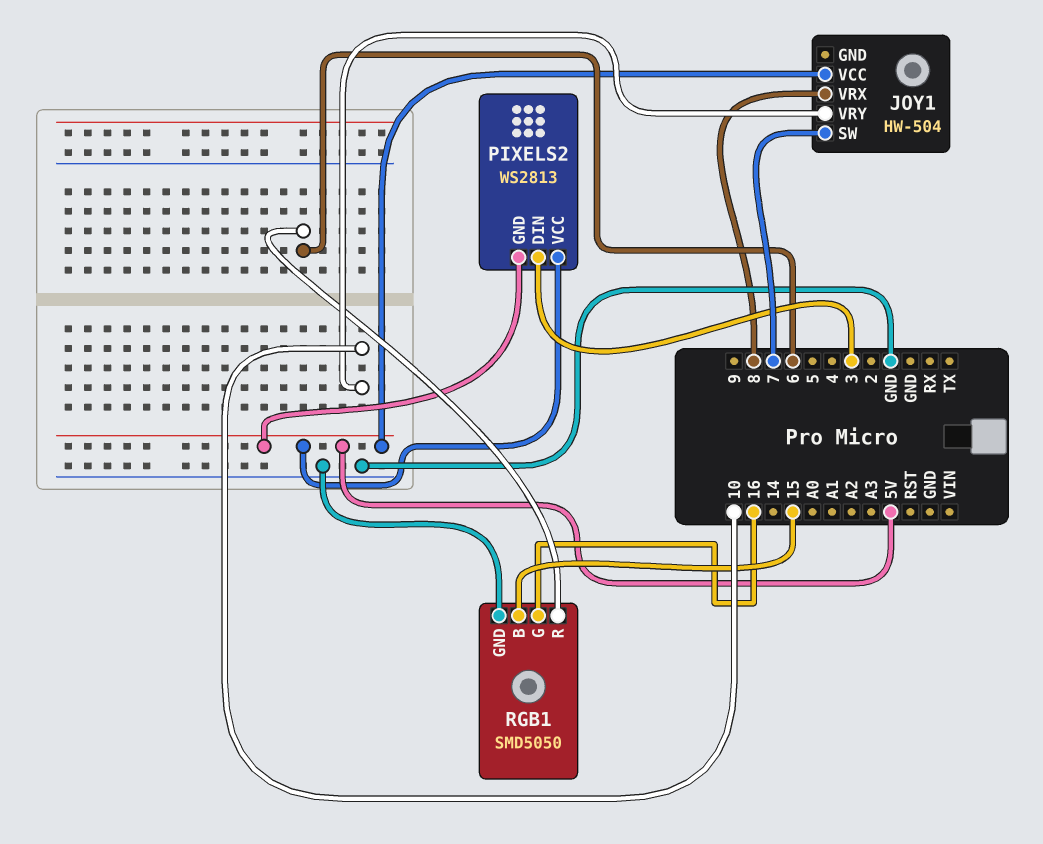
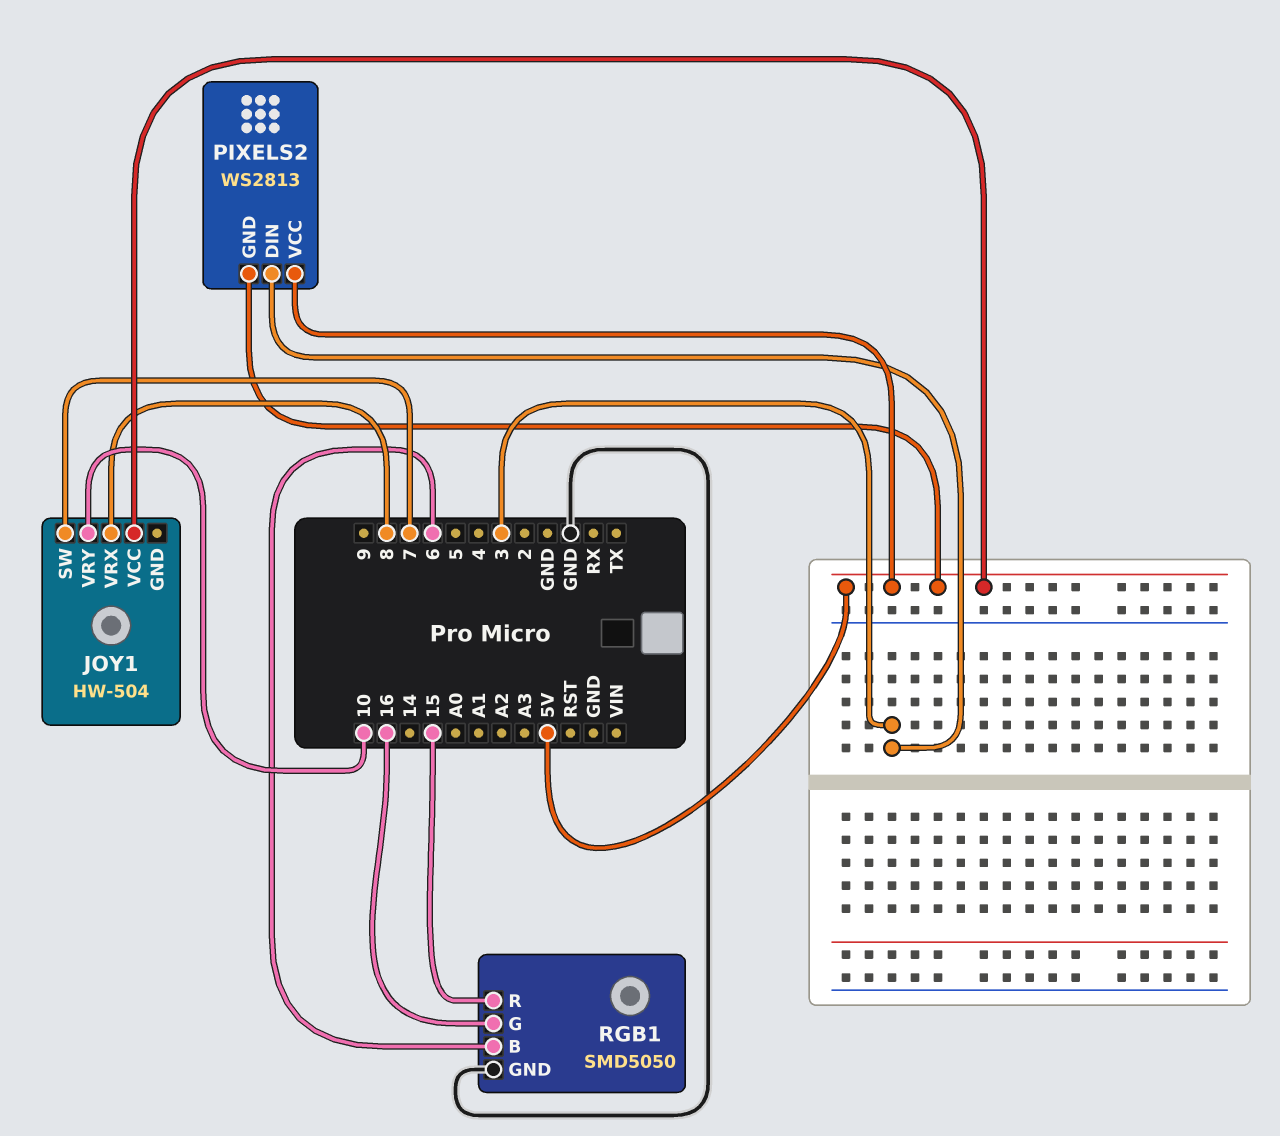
RGB1 pin B: 15 -> 6
RGB1 pin R: 6 -> 15

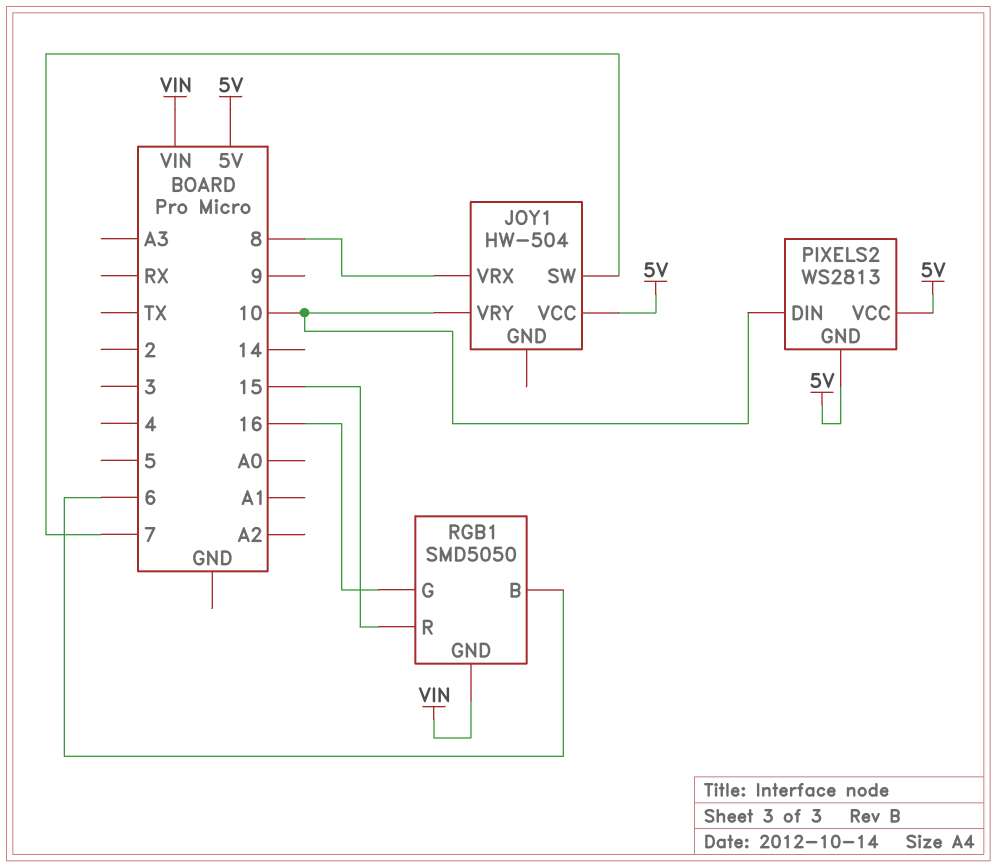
PIXELS2 pin DIN: 3 -> 10
RGB1 pin GND: GND -> VIN

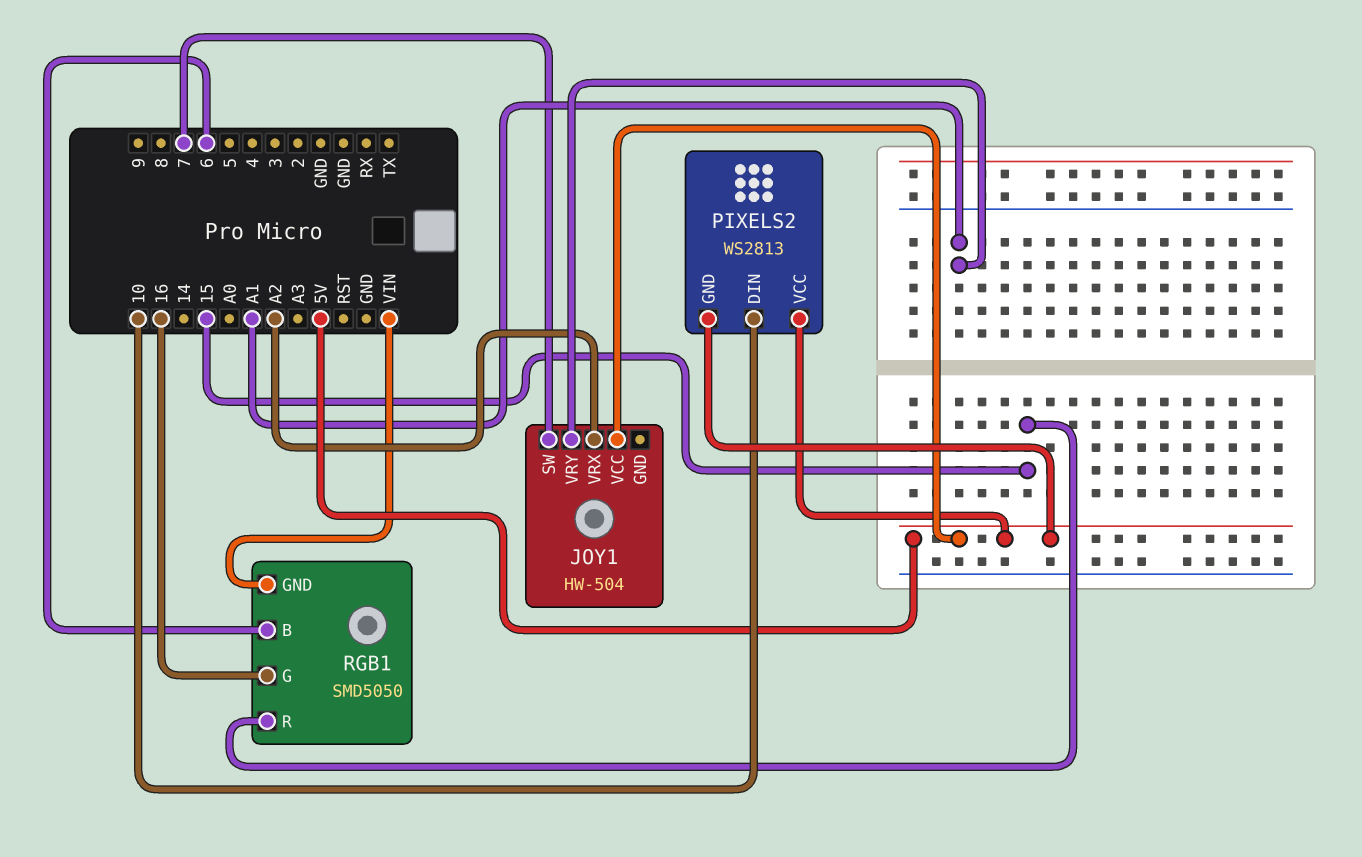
JOY1 pin VRX: 8 -> A2
JOY1 pin VRY: 10 -> A1

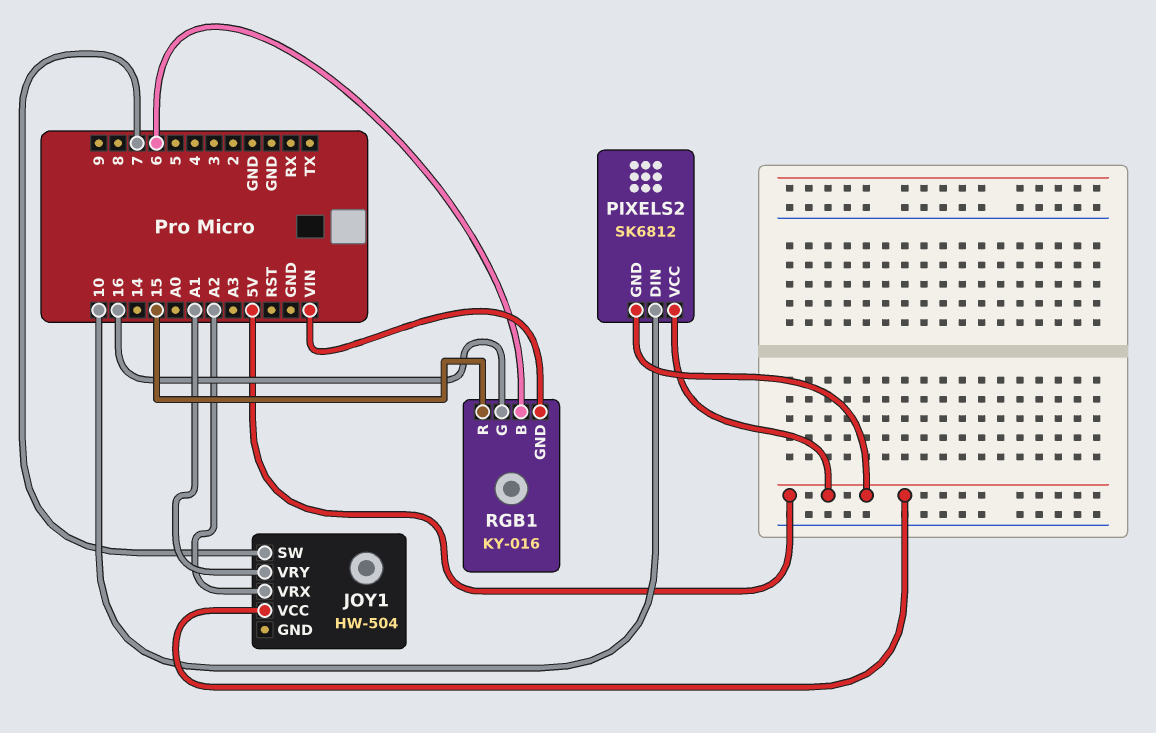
PIXELS2: WS2813 -> SK6812
RGB1: SMD5050 -> KY-016

